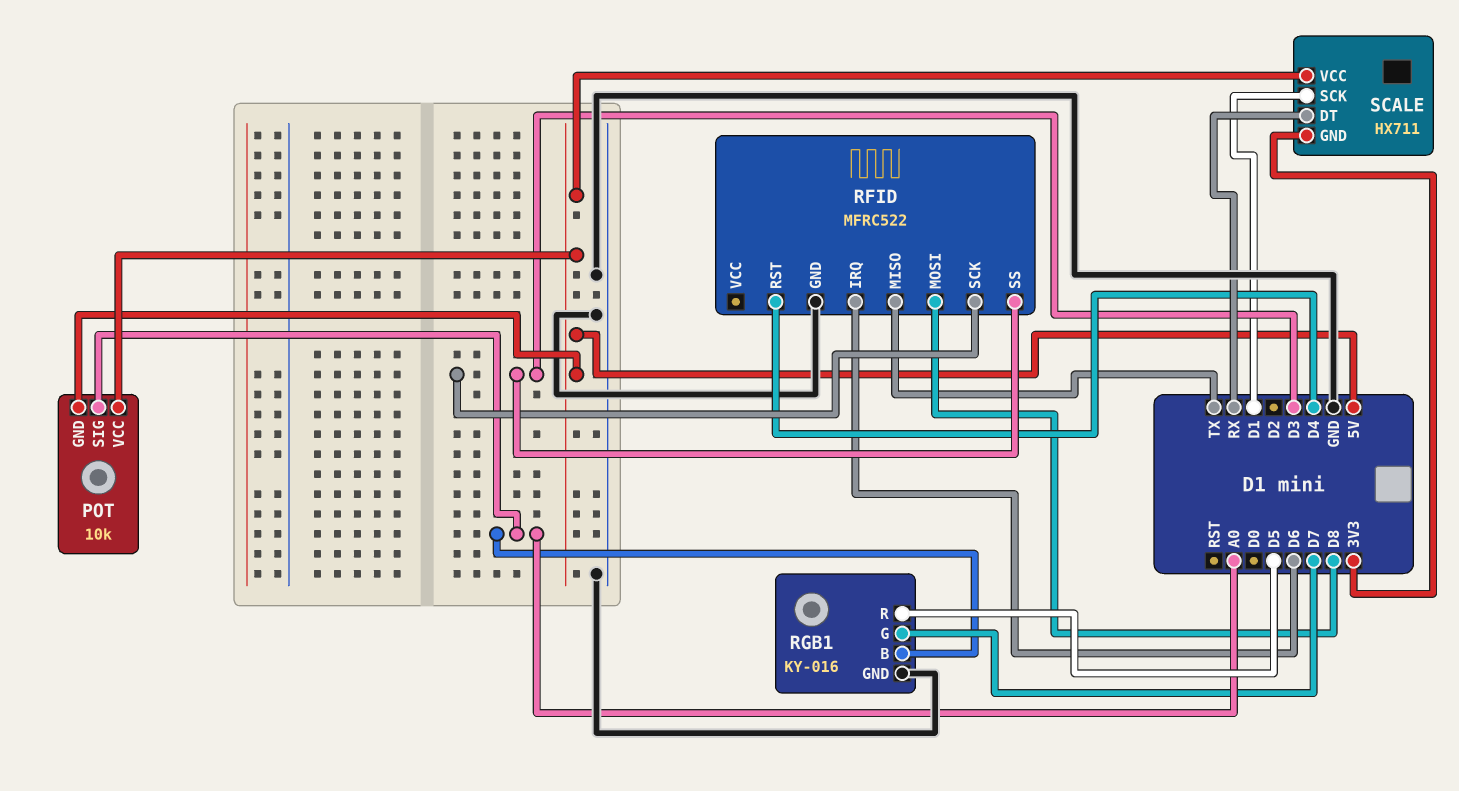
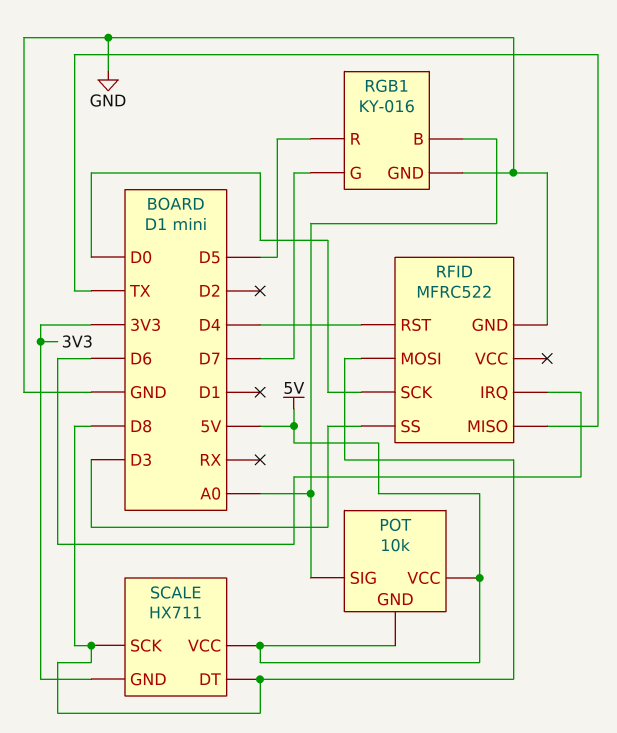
RFID pin SCK: D3 -> D0
SCALE pin DT: RX -> D8
SCALE pin SCK: D1 -> D8

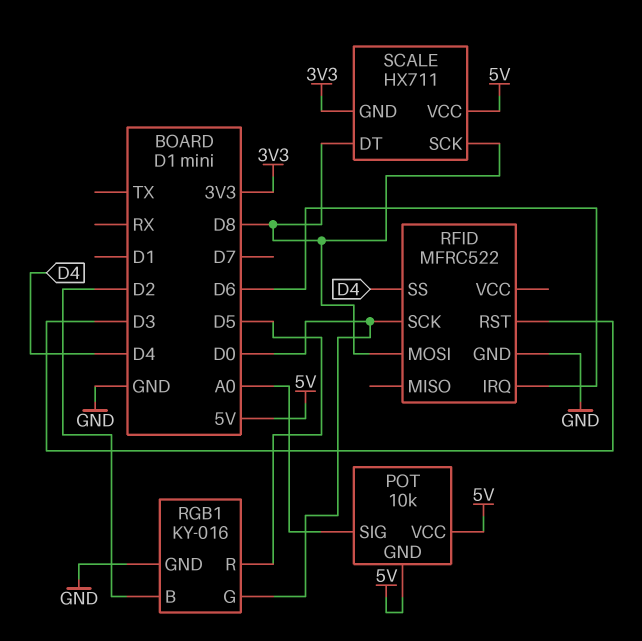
RFID pin MISO: TX -> none
RFID pin RST: D4 -> D3
RFID pin SS: D3 -> D4
RGB1 pin B: A0 -> D2
RGB1 pin G: D7 -> D0

